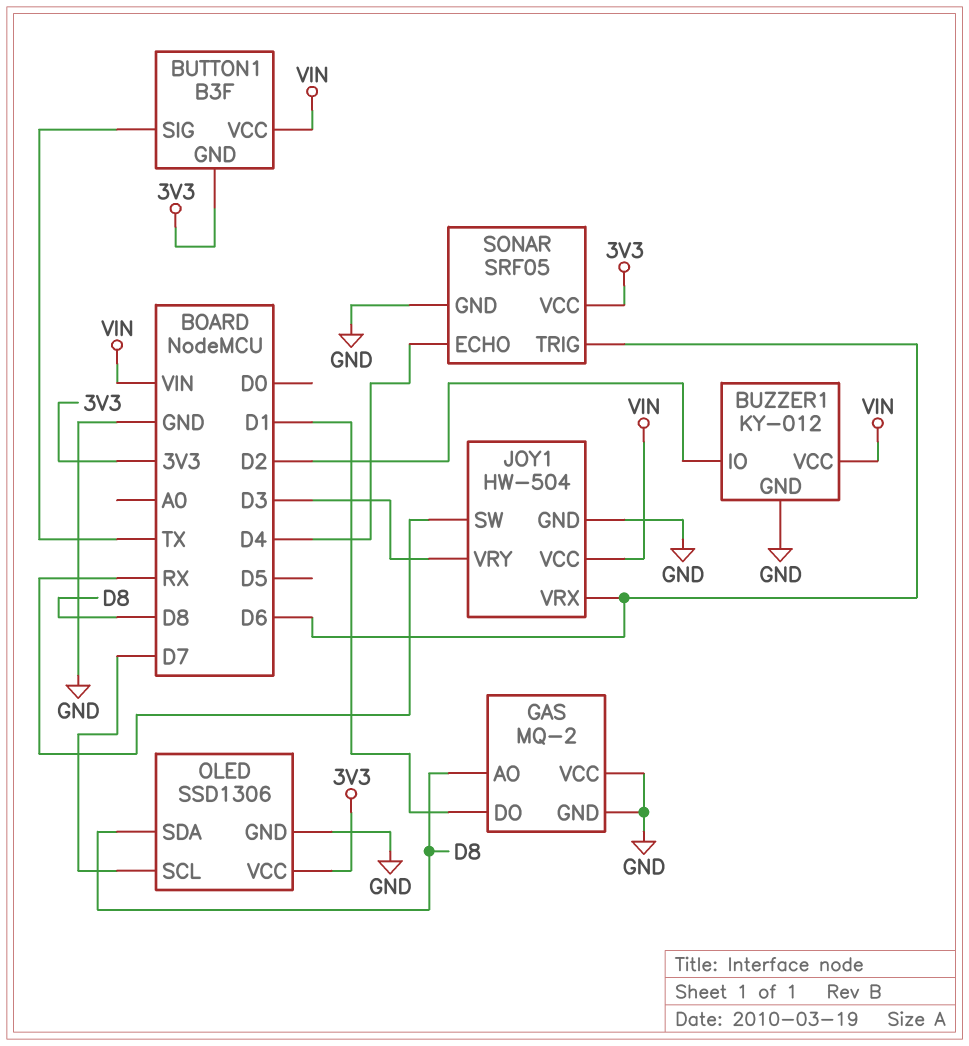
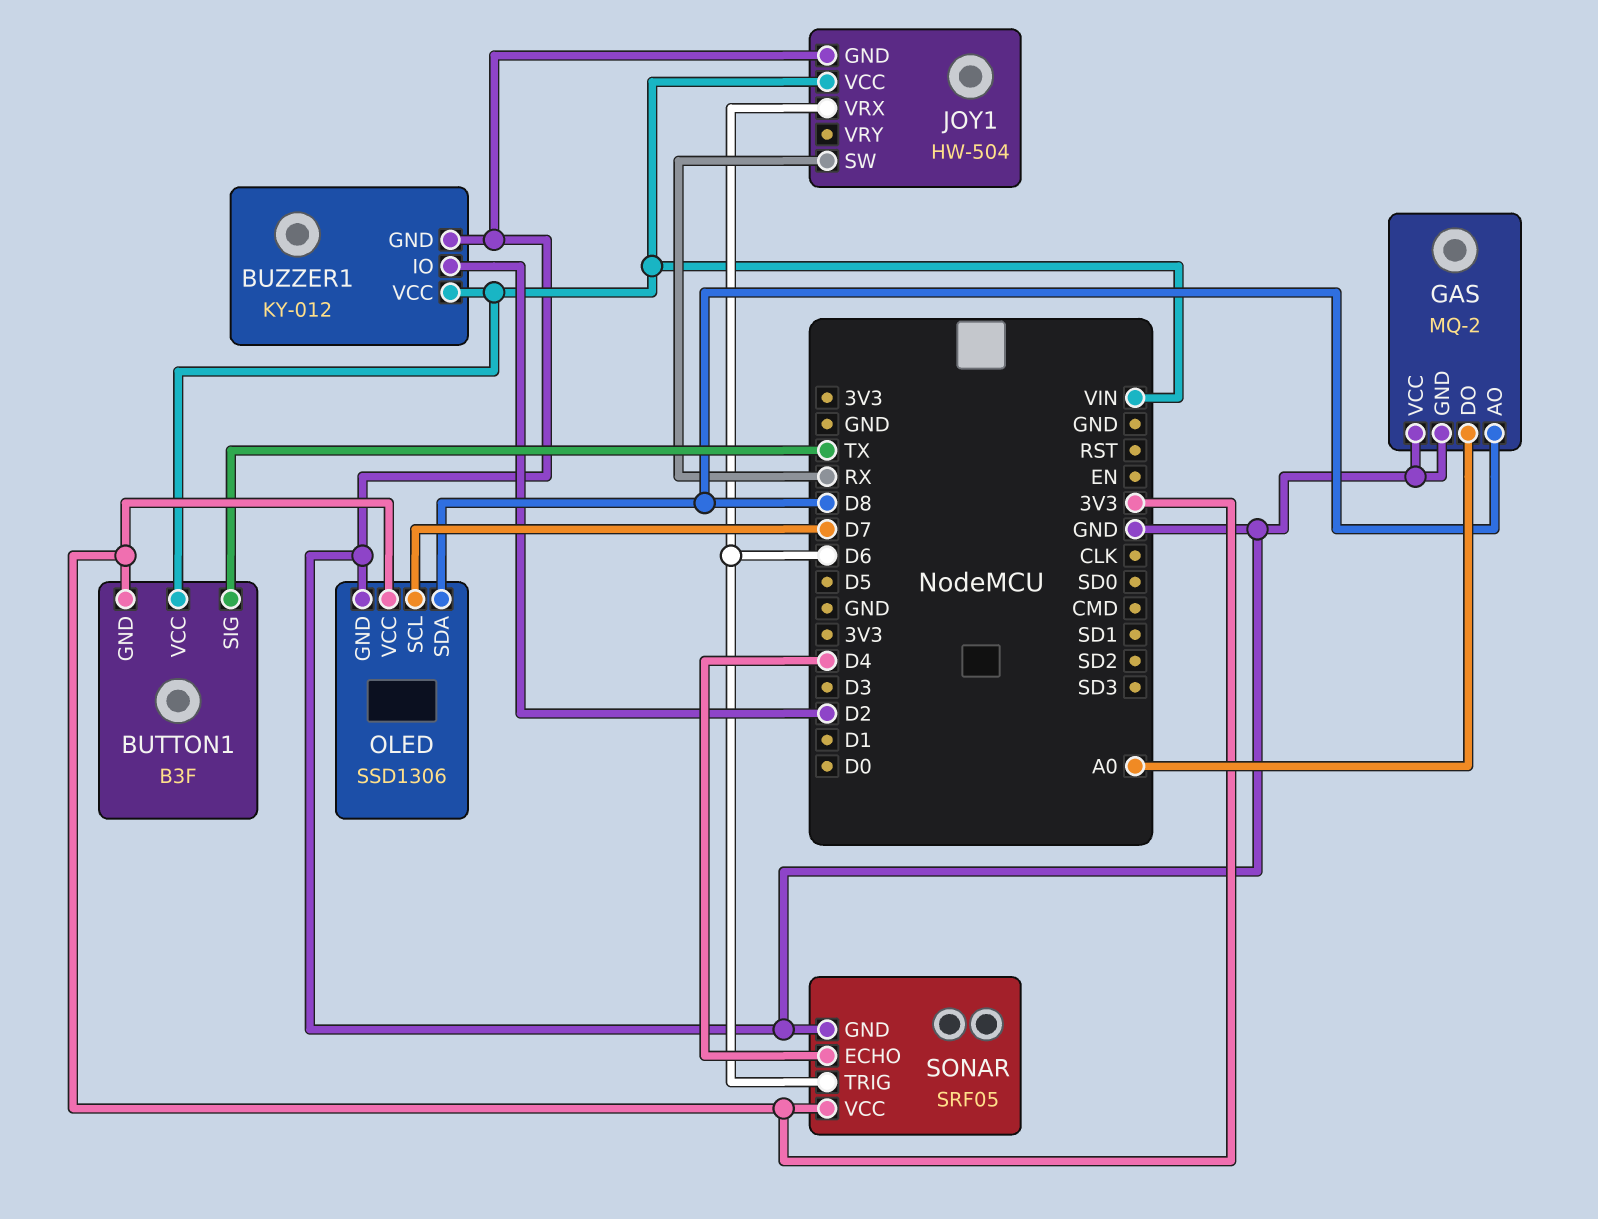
GAS pin DO: D1 -> A0
JOY1 pin VRY: D3 -> none

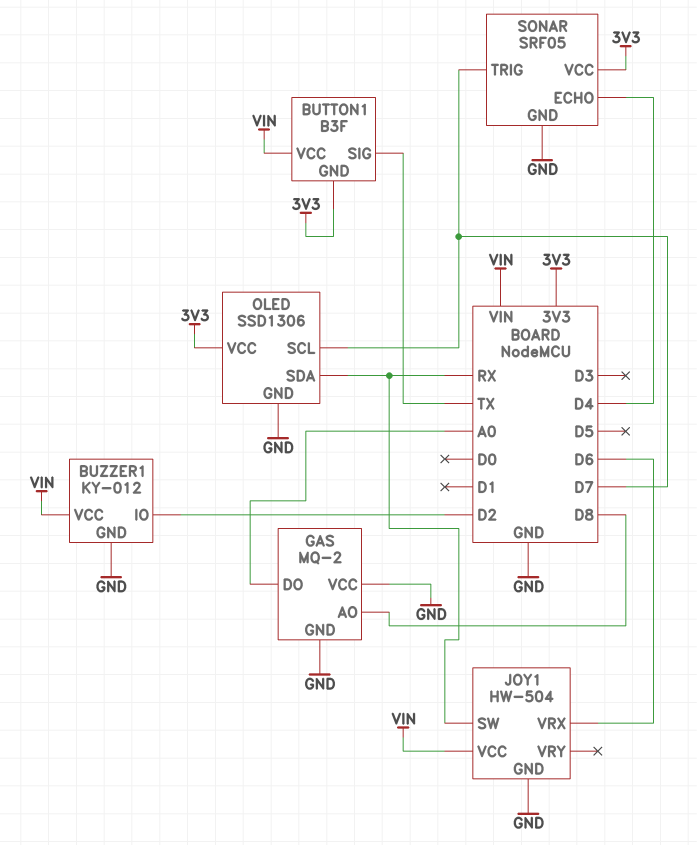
OLED pin SDA: D8 -> RX
SONAR pin TRIG: D6 -> D7

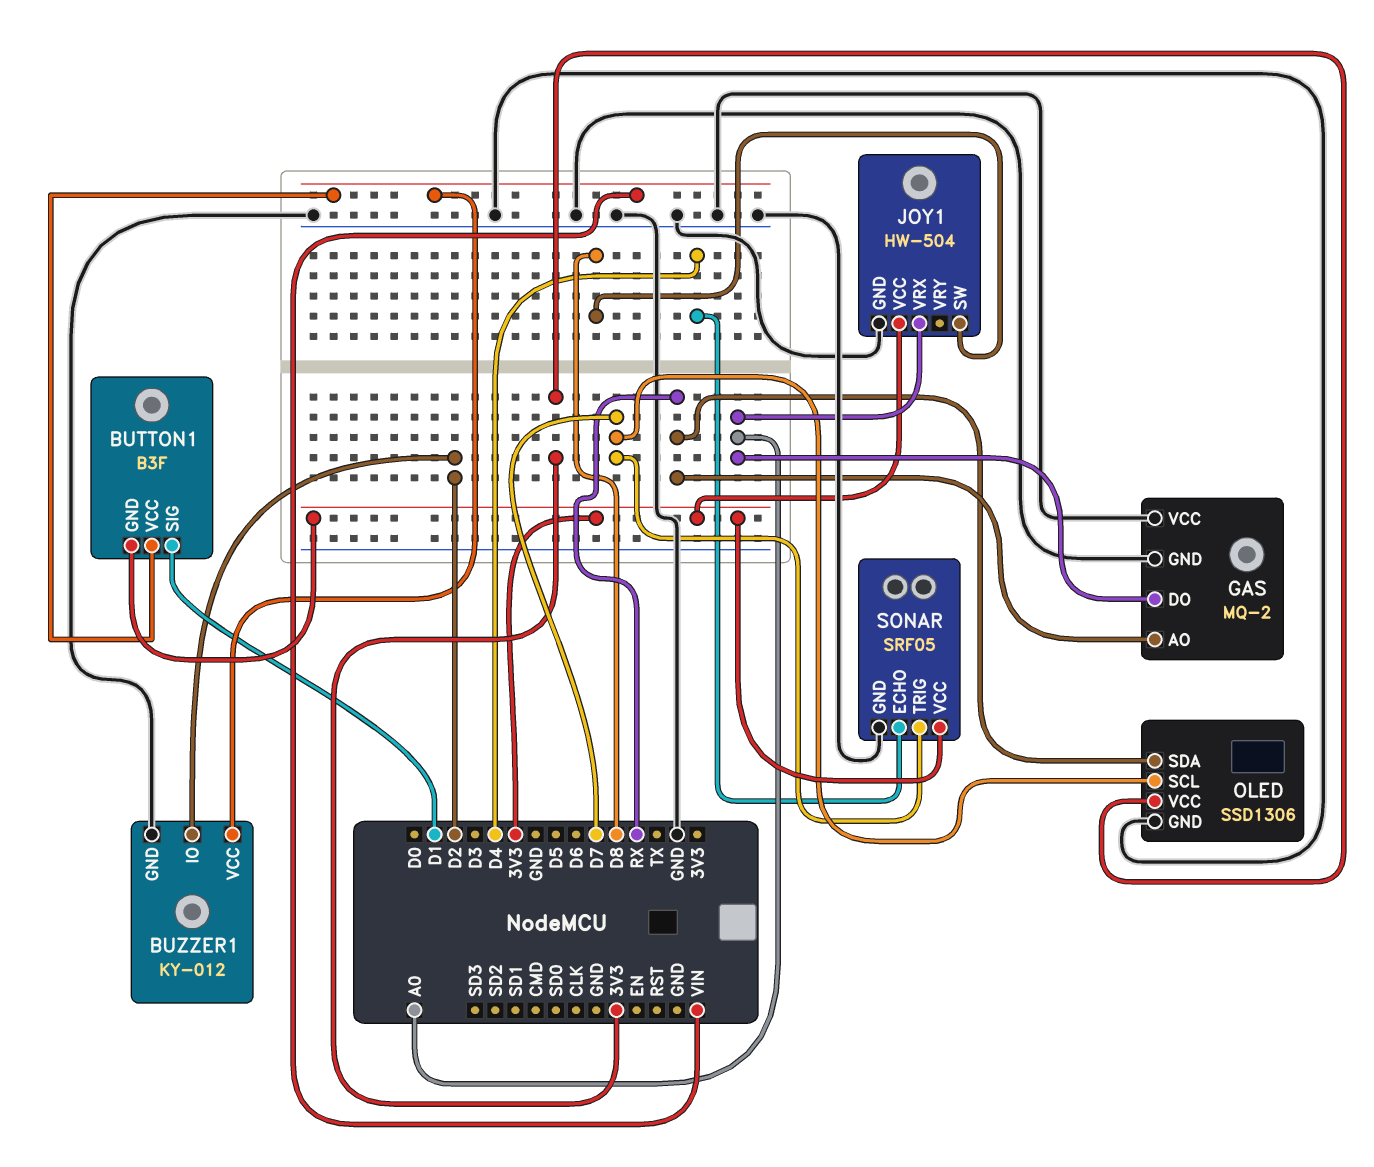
BUTTON1 pin SIG: TX -> D1
GAS pin AO: D8 -> RX
JOY1 pin SW: RX -> D8
JOY1 pin VCC: VIN -> 3V3
JOY1 pin VRX: D6 -> A0

